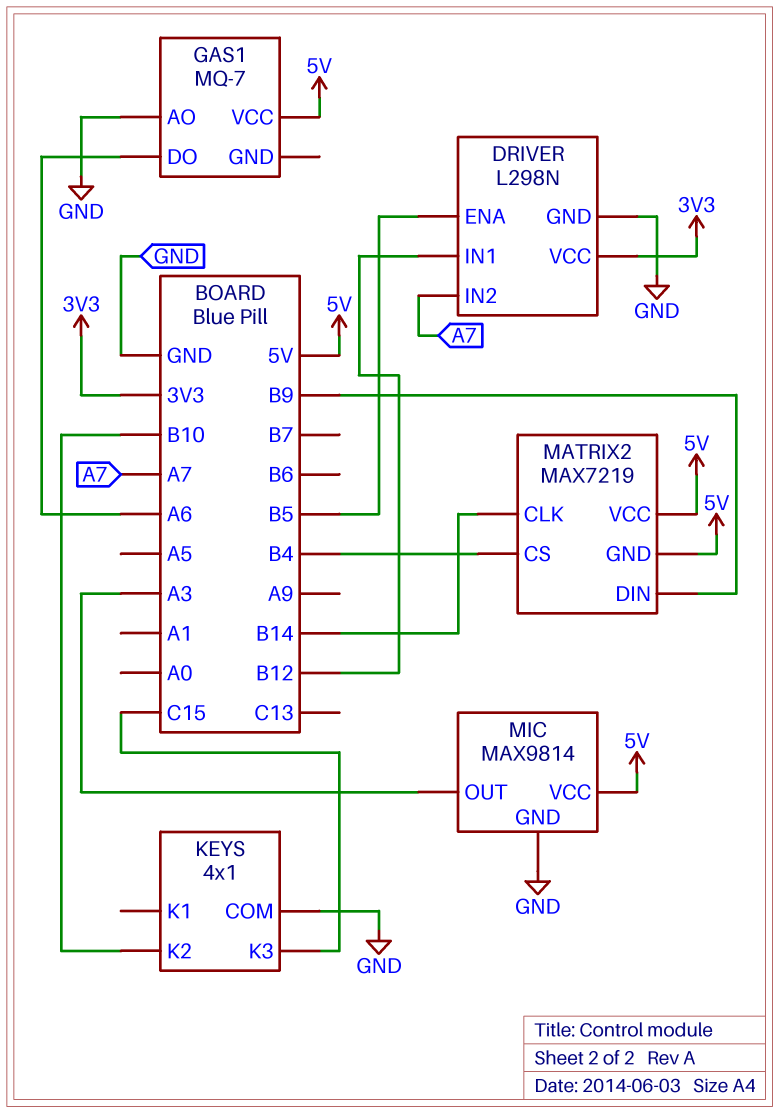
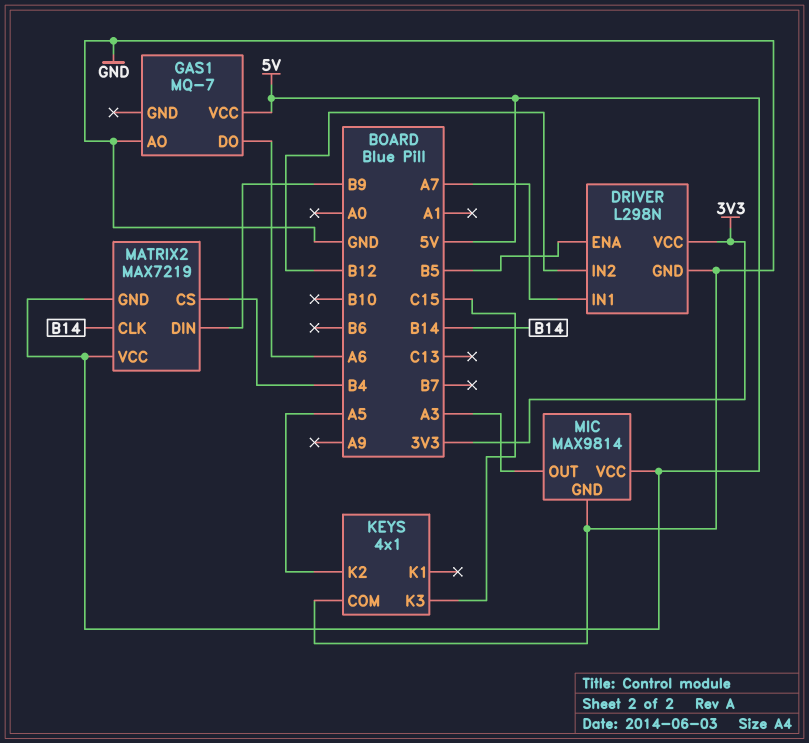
DRIVER pin IN1: B12 -> A7
DRIVER pin IN2: A7 -> B12
KEYS pin K2: B10 -> A5

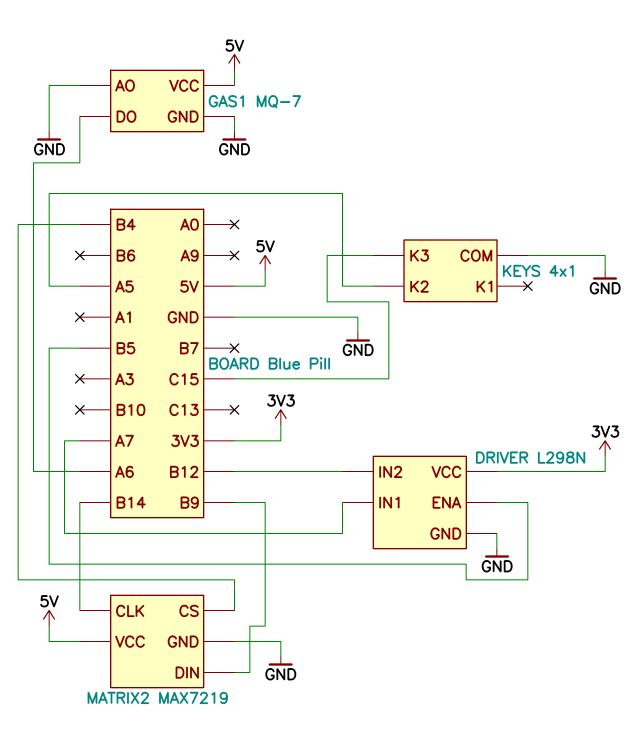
GAS1 pin GND: none -> GND
MATRIX2 pin GND: 5V -> GND
MIC: MAX9814 -> none
MIC pin GND: GND -> none
MIC pin OUT: A3 -> none
MIC pin VCC: 5V -> none

